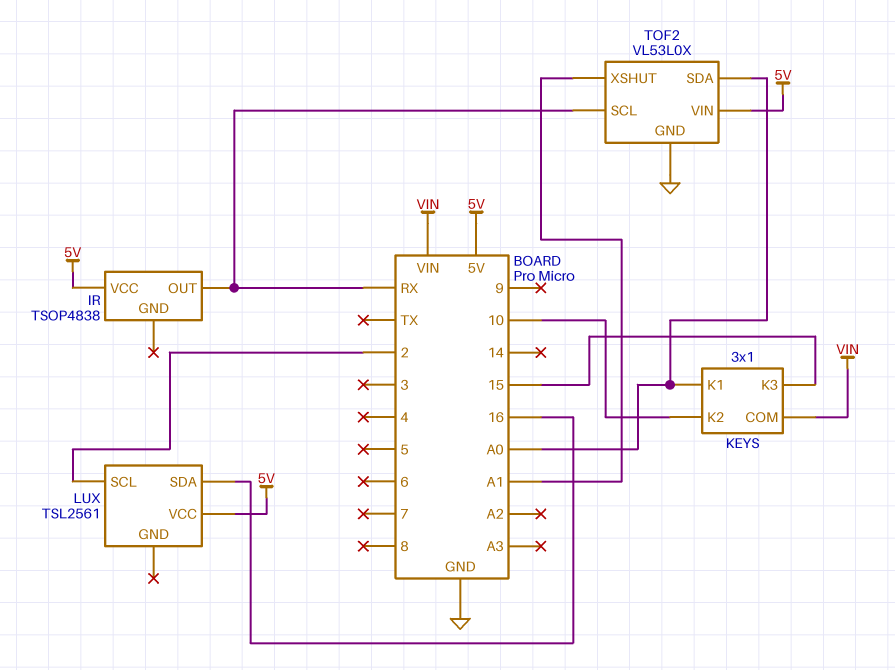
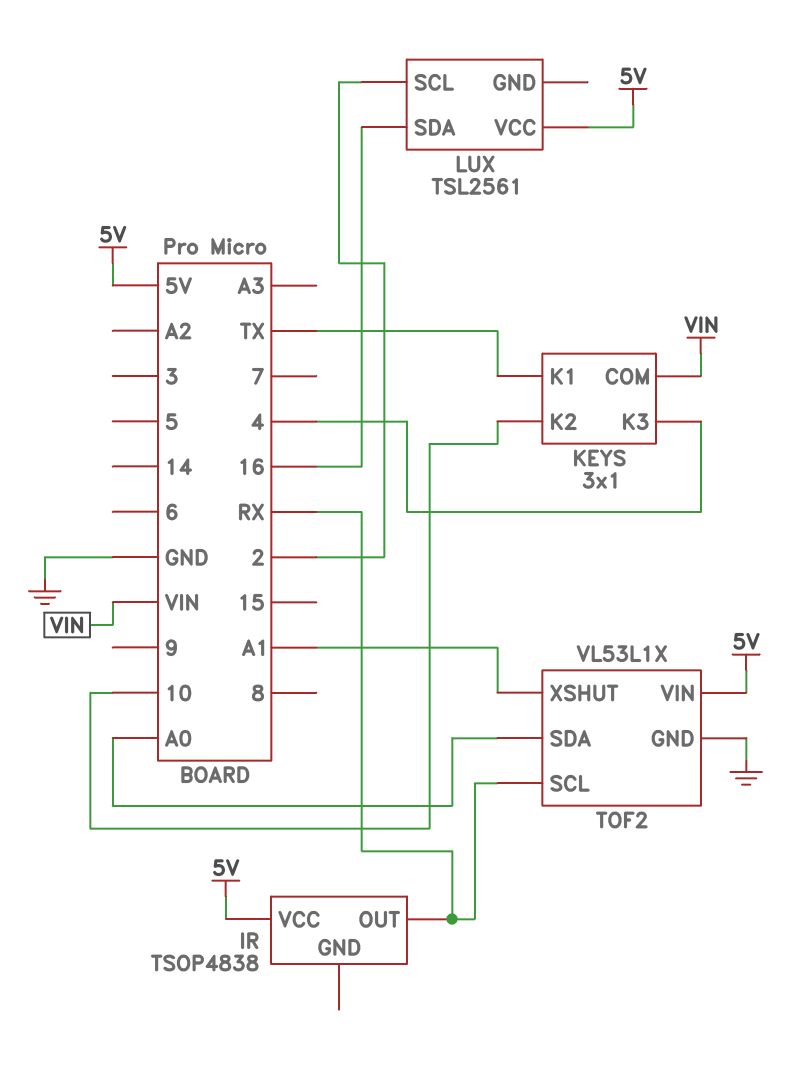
KEYS pin K1: A0 -> TX
KEYS pin K3: 15 -> 4
TOF2: VL53L0X -> VL53L1X

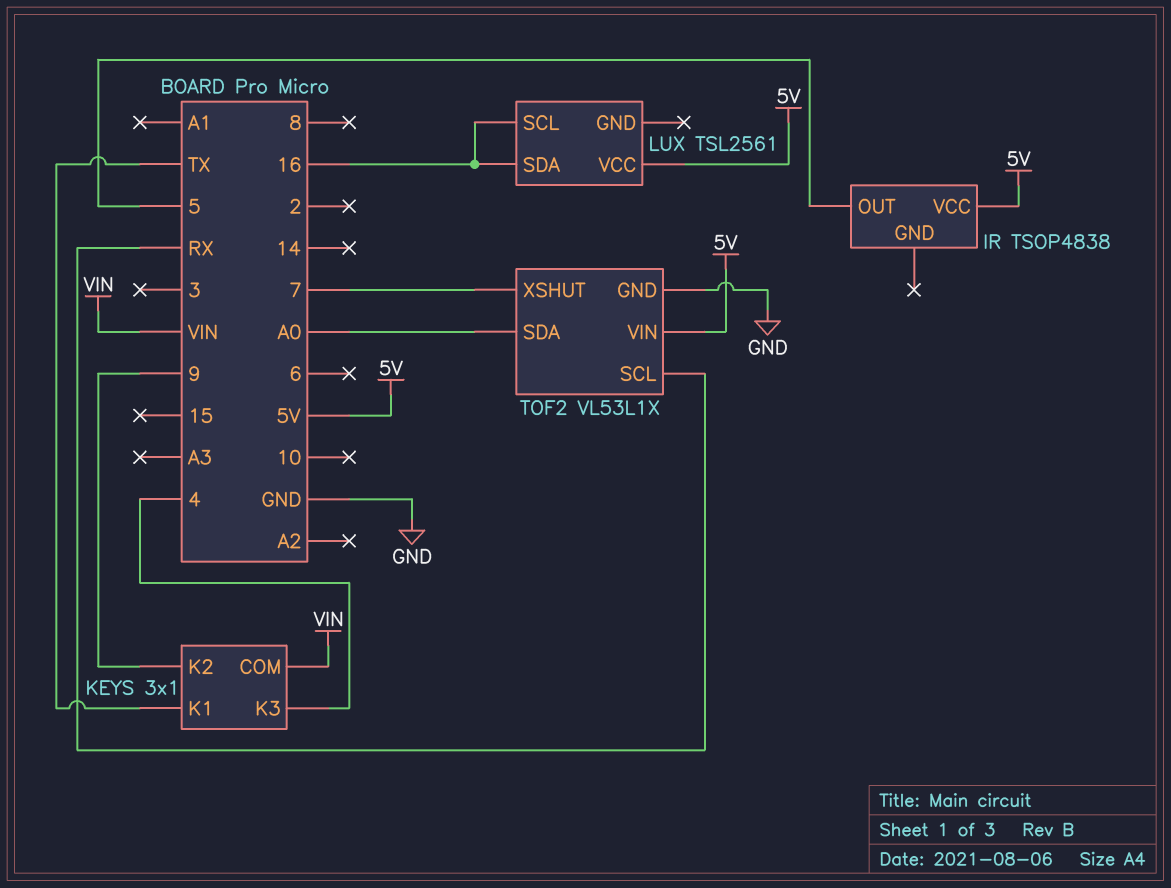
IR pin OUT: RX -> 5
KEYS pin K2: 10 -> 9
LUX pin SCL: 2 -> 16
TOF2 pin XSHUT: A1 -> 7

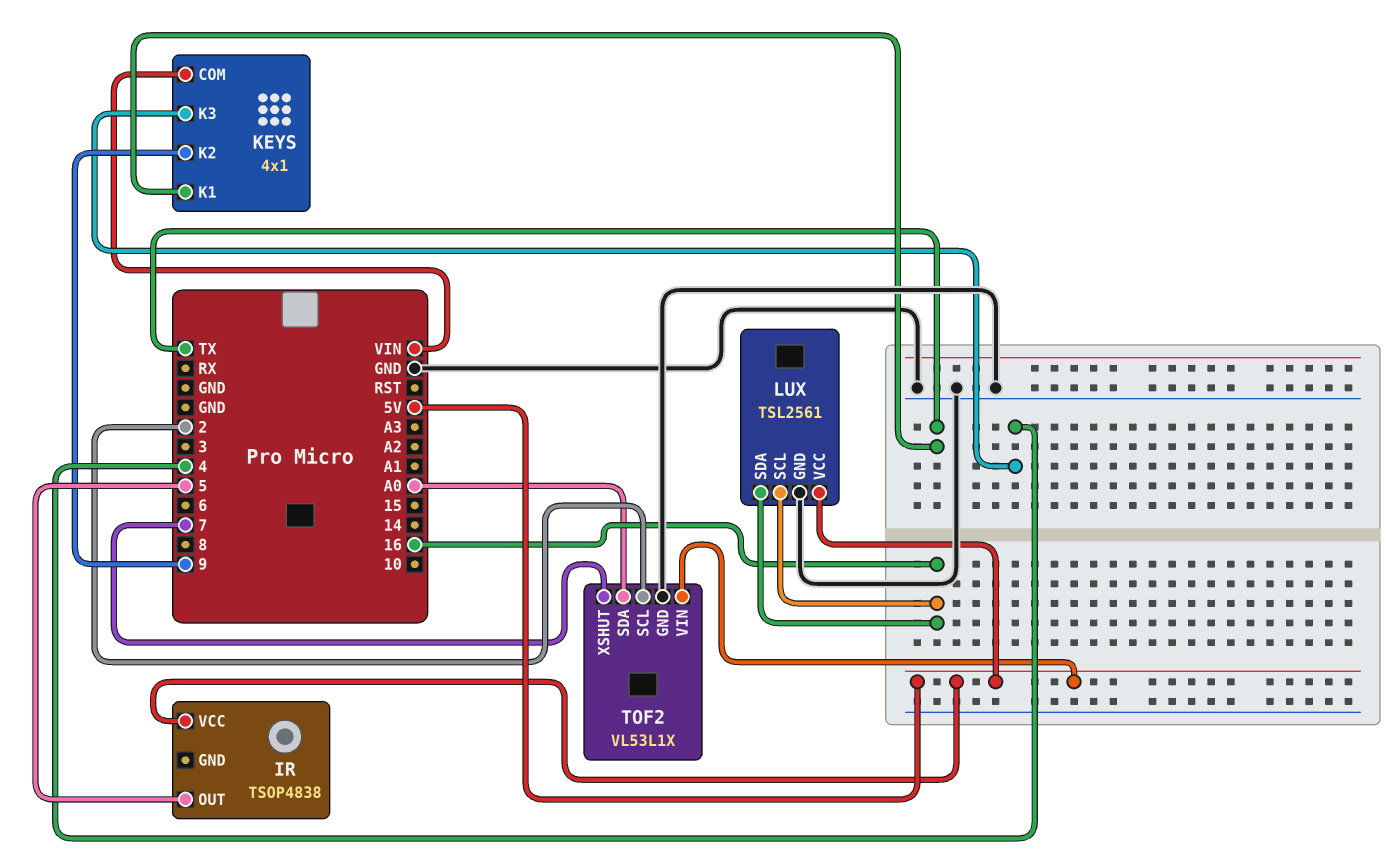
KEYS: 3x1 -> 4x1
LUX pin GND: none -> GND
TOF2 pin SCL: RX -> 2

